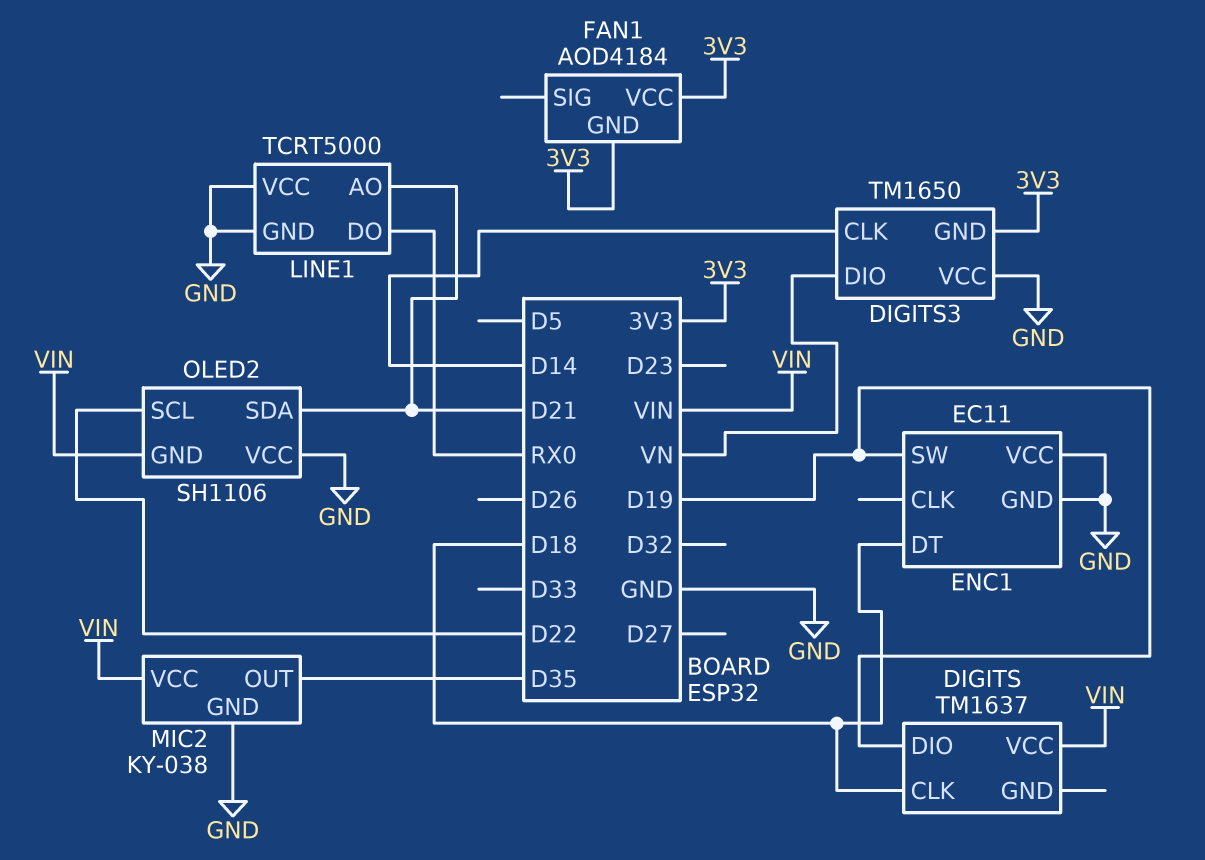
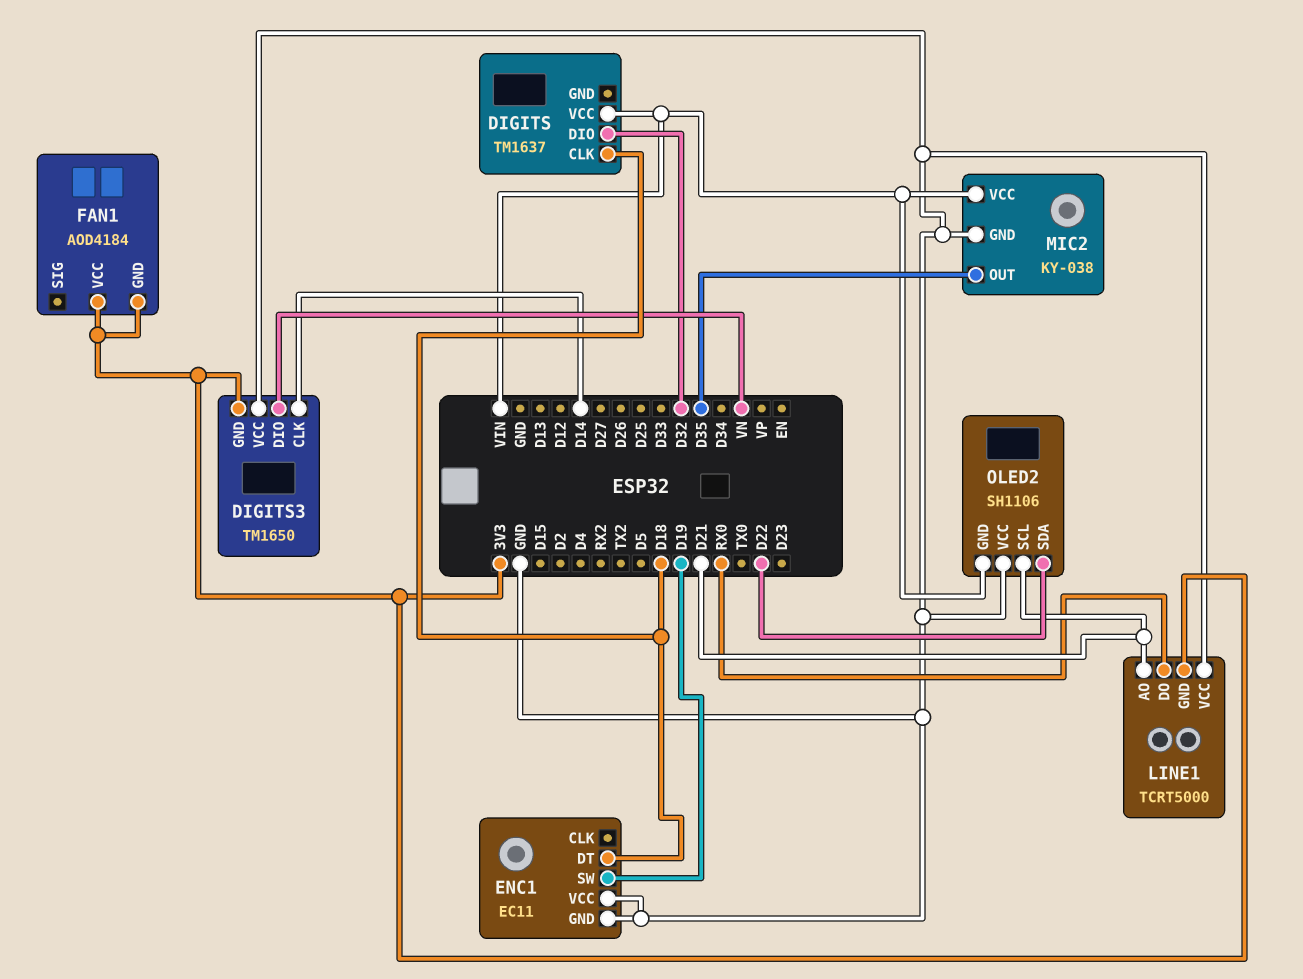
DIGITS pin DIO: D19 -> D32
LINE1 pin GND: GND -> 3V3
OLED2 pin SCL: D22 -> D21
OLED2 pin SDA: D21 -> D22

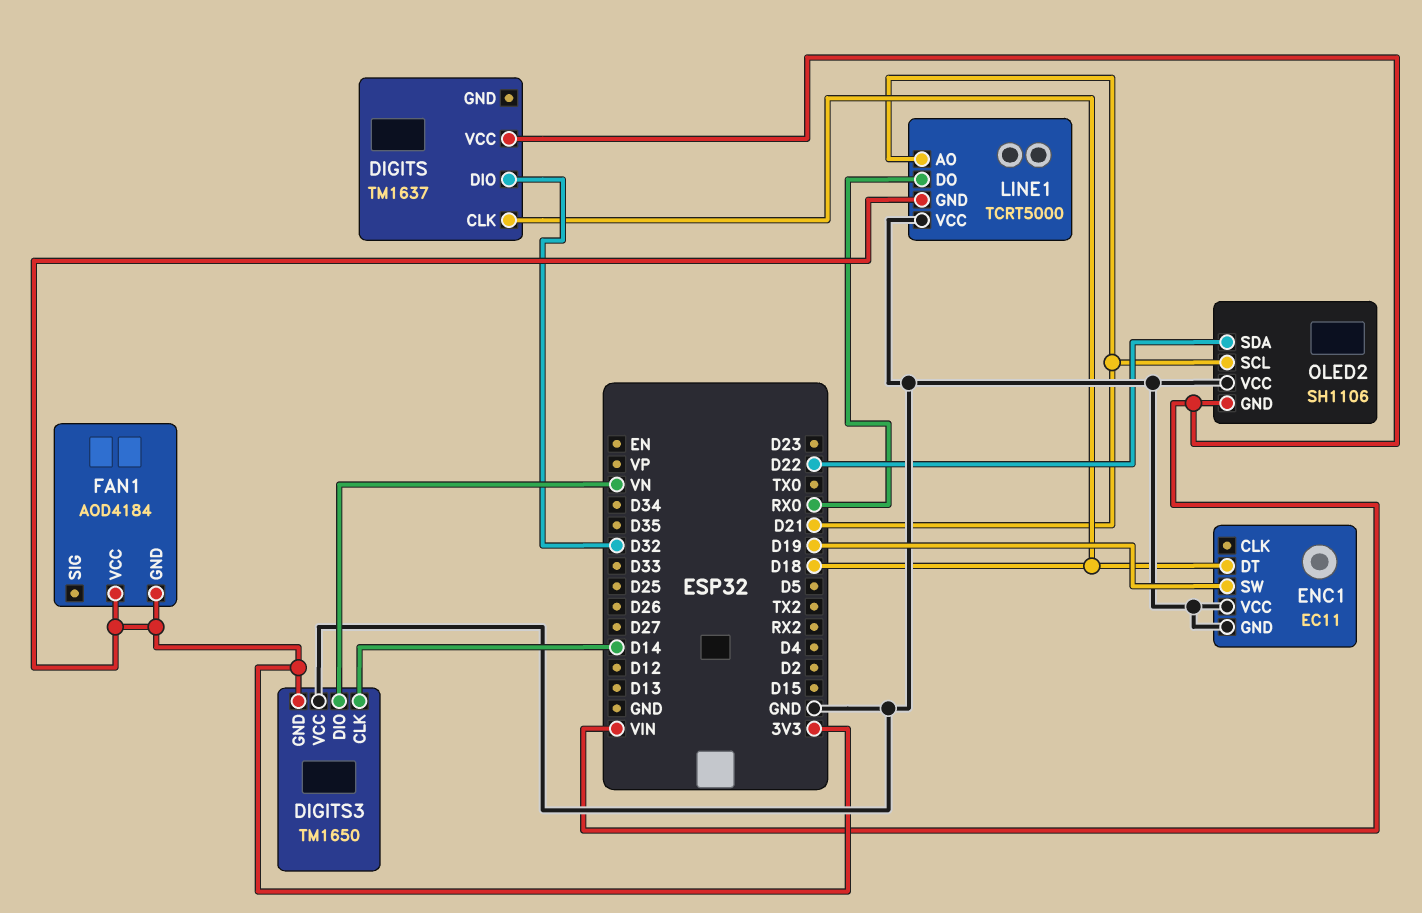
MIC2: KY-038 -> none
MIC2 pin GND: GND -> none
MIC2 pin OUT: D35 -> none
MIC2 pin VCC: VIN -> none

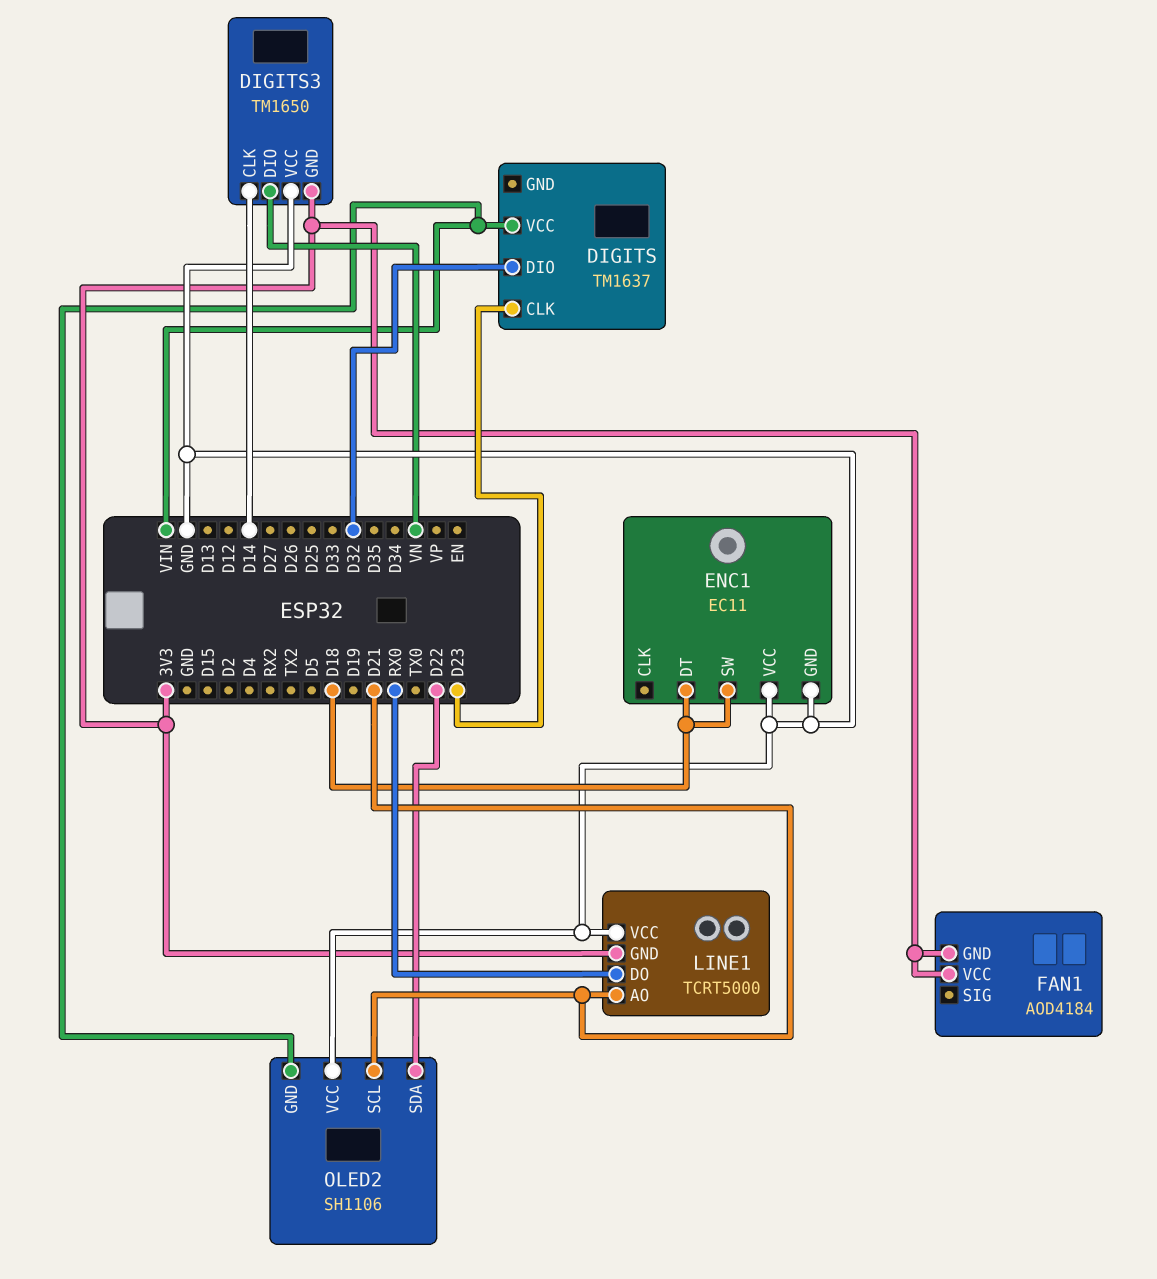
DIGITS pin CLK: D18 -> D23
ENC1 pin SW: D19 -> D18

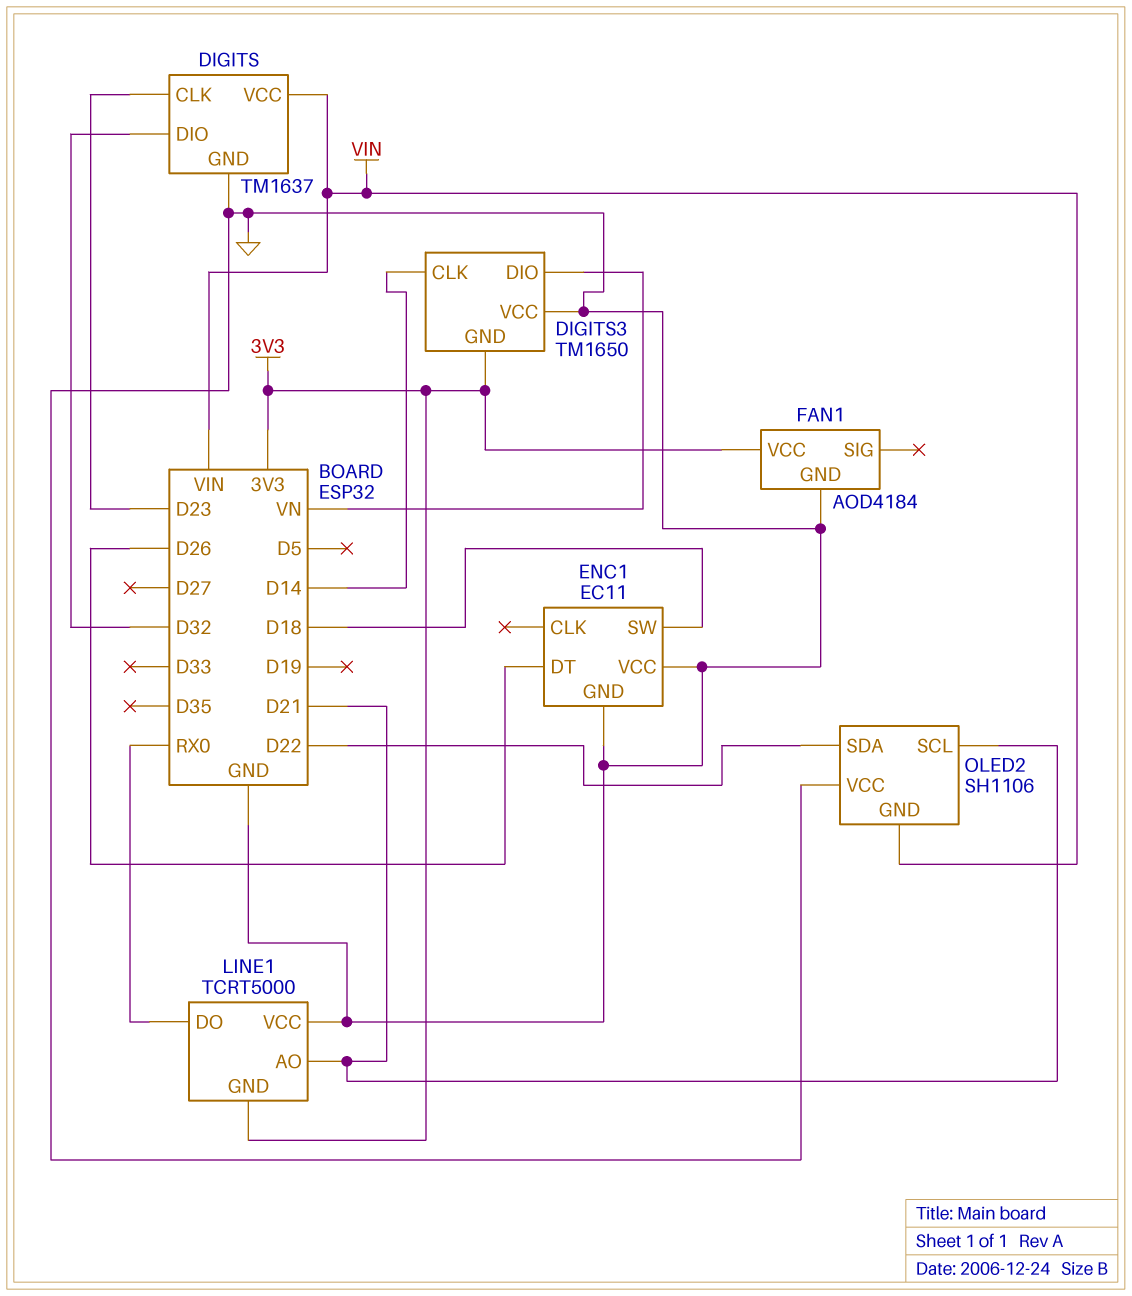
DIGITS pin GND: none -> GND
ENC1 pin DT: D18 -> D26
FAN1 pin GND: 3V3 -> GND

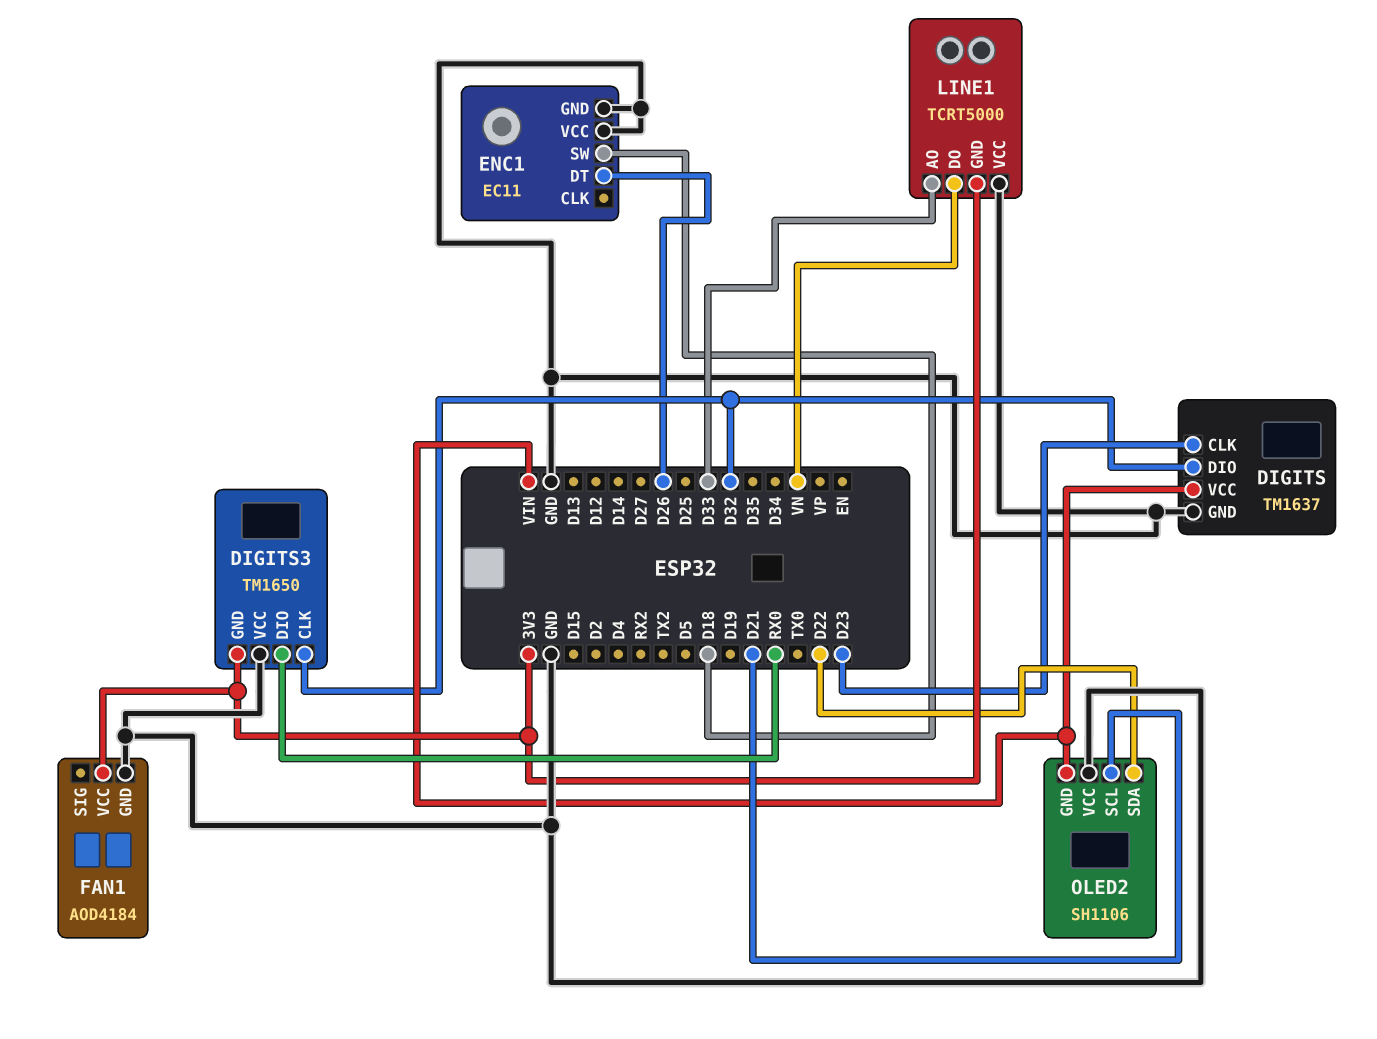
DIGITS3 pin CLK: D14 -> D32
DIGITS3 pin DIO: VN -> RX0
LINE1 pin AO: D21 -> D33
LINE1 pin DO: RX0 -> VN

